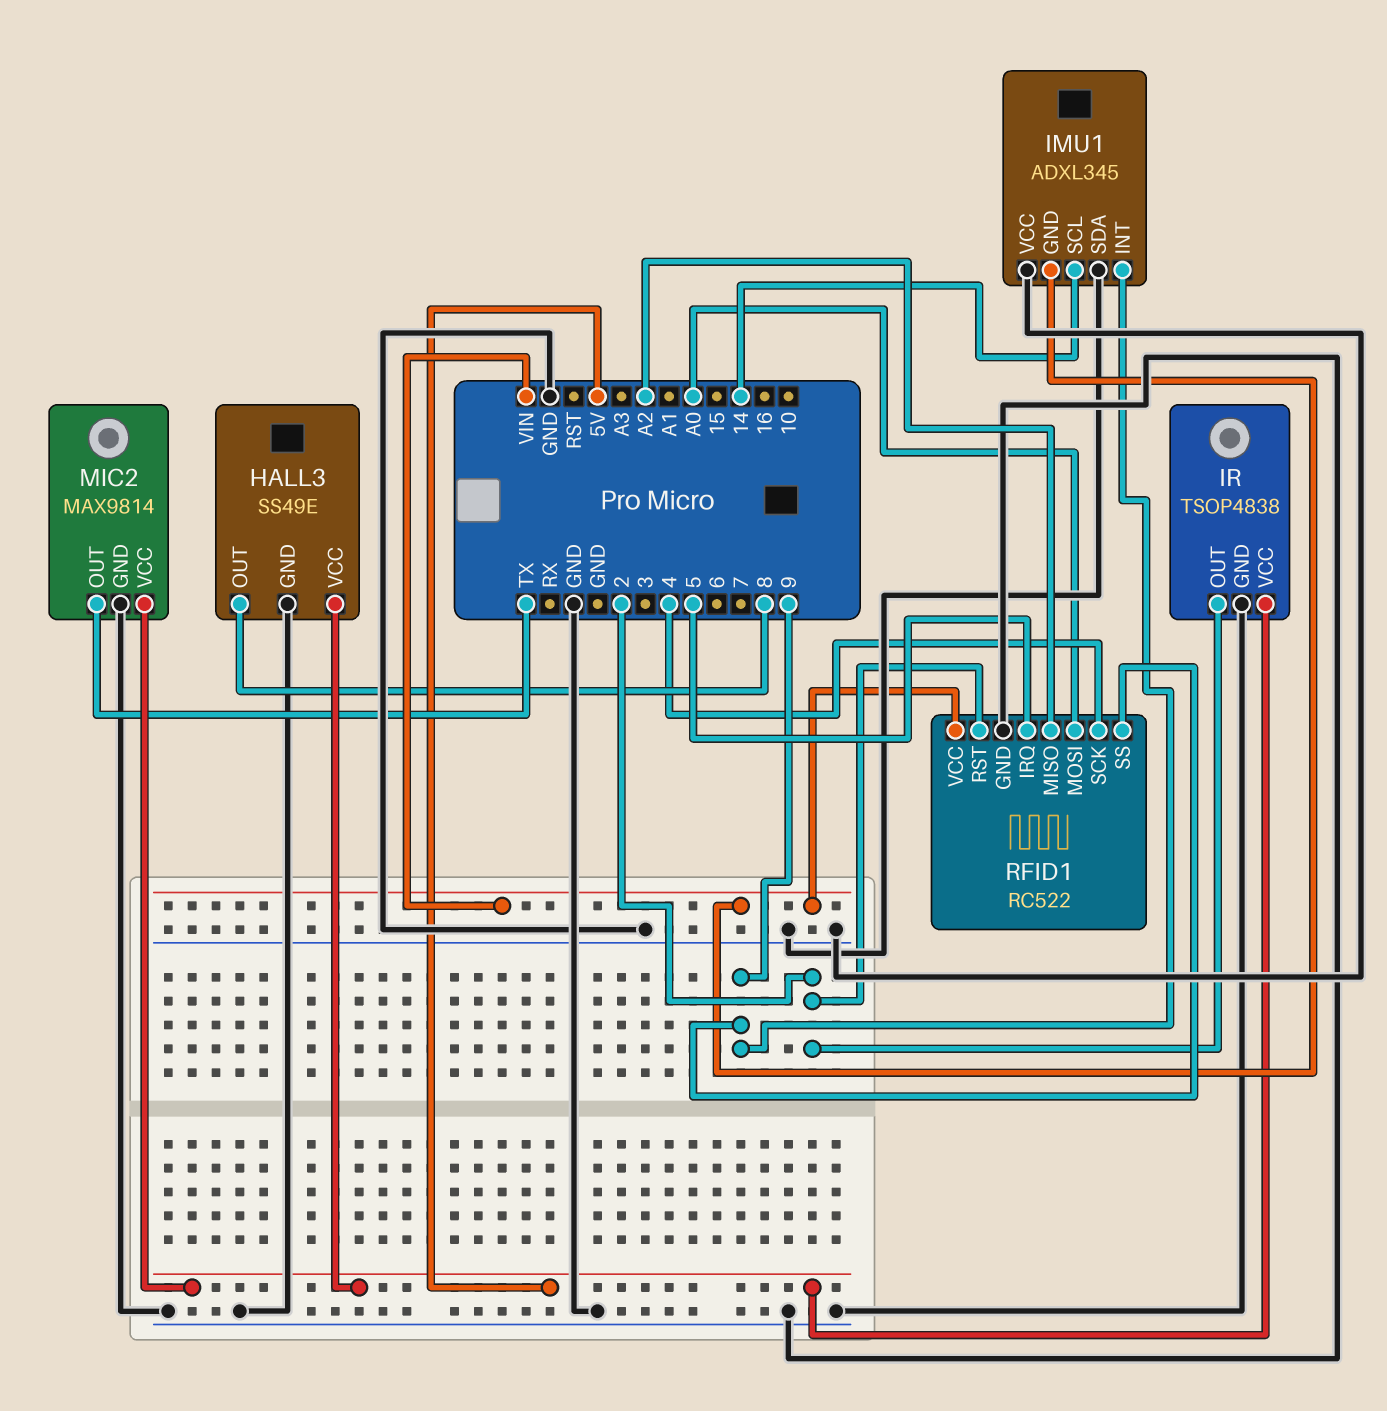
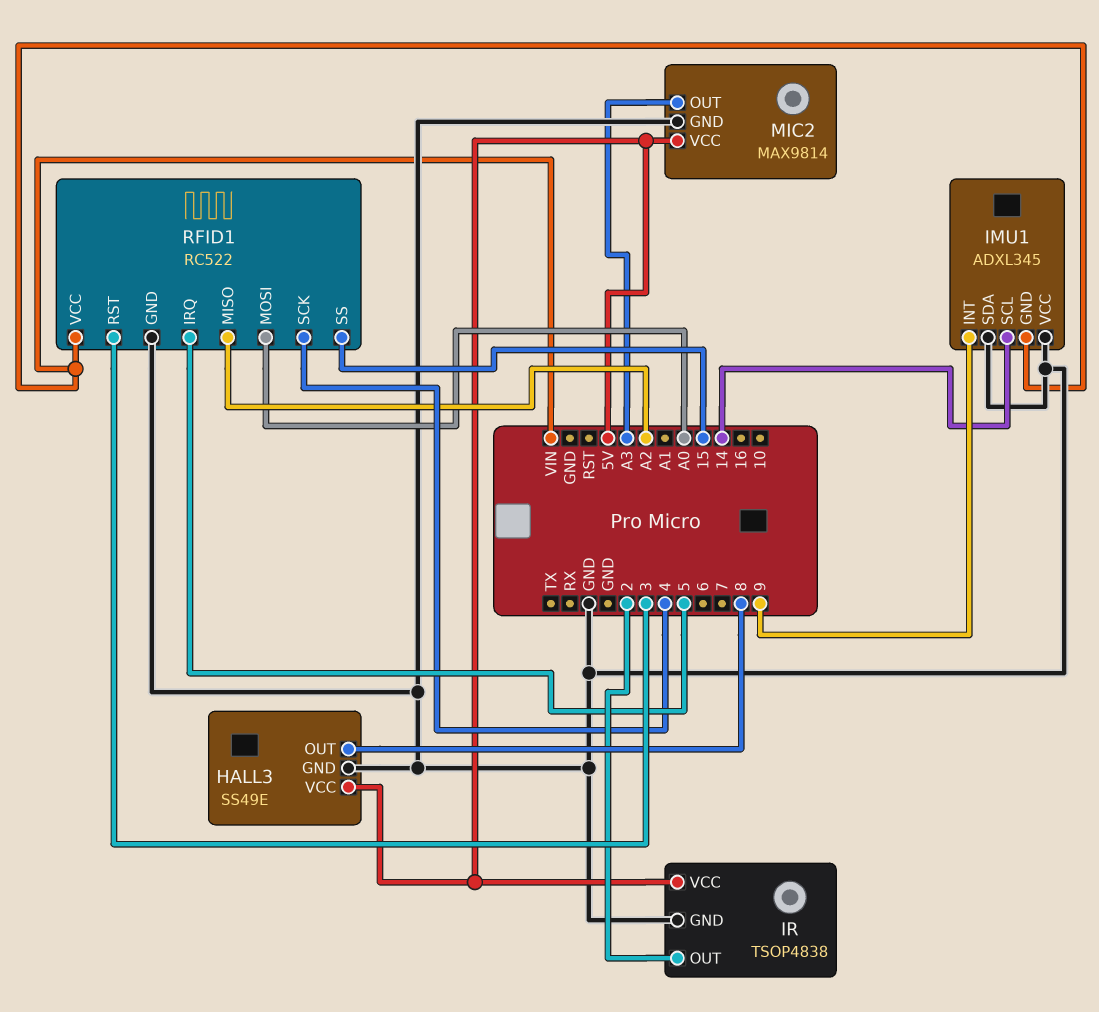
MIC2 pin OUT: TX -> A3
RFID1 pin RST: 2 -> 3
RFID1 pin SS: 9 -> 15

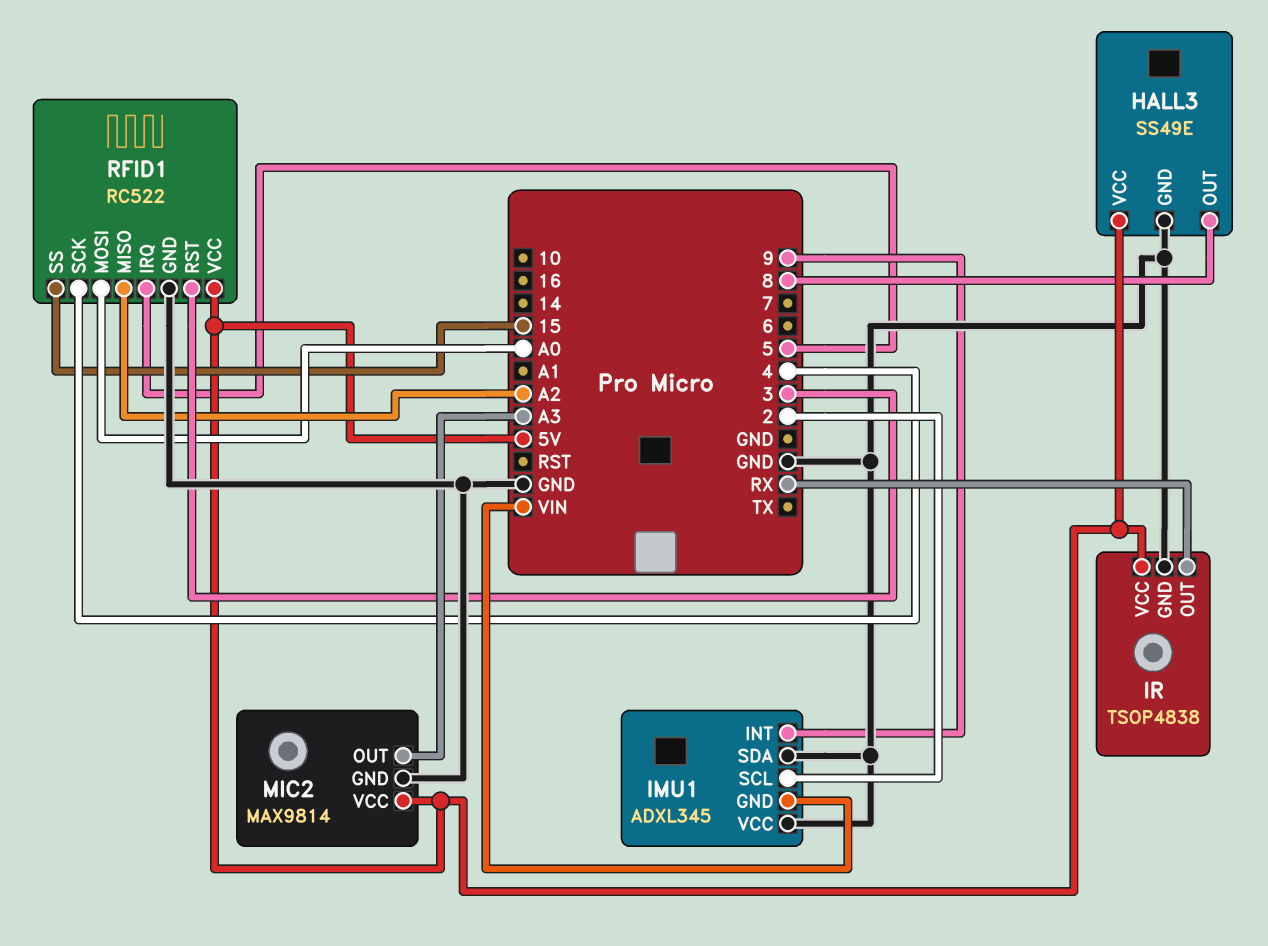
IMU1 pin SCL: 14 -> 2
IR pin OUT: 2 -> RX
RFID1 pin VCC: VIN -> 5V

